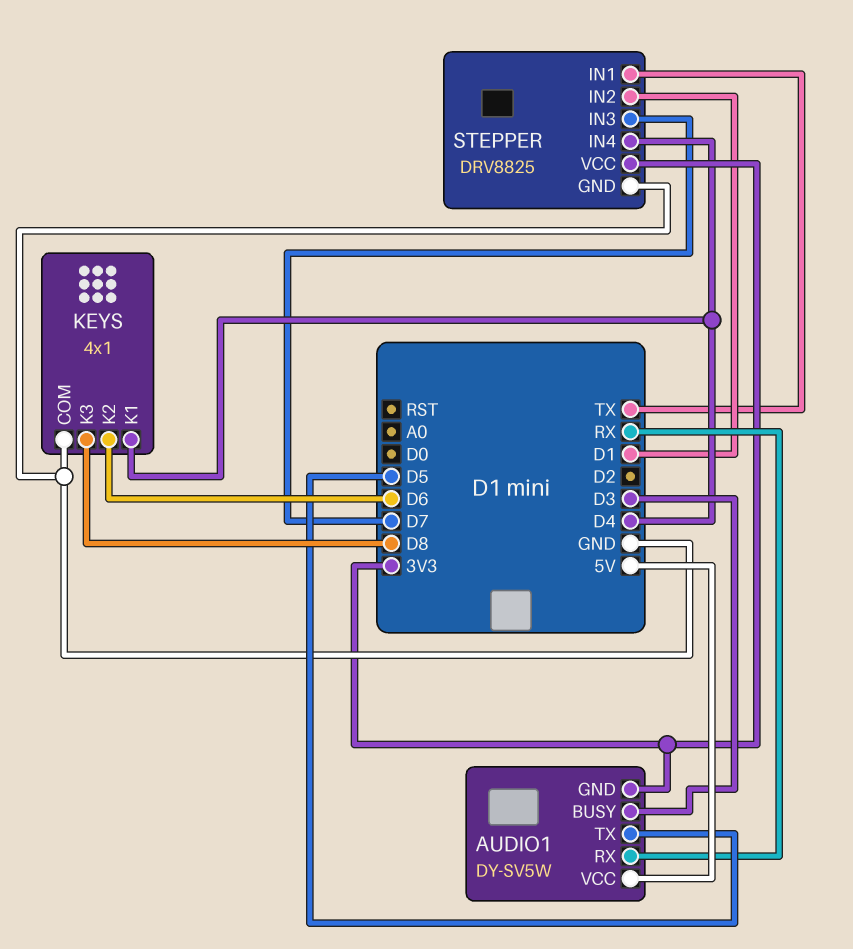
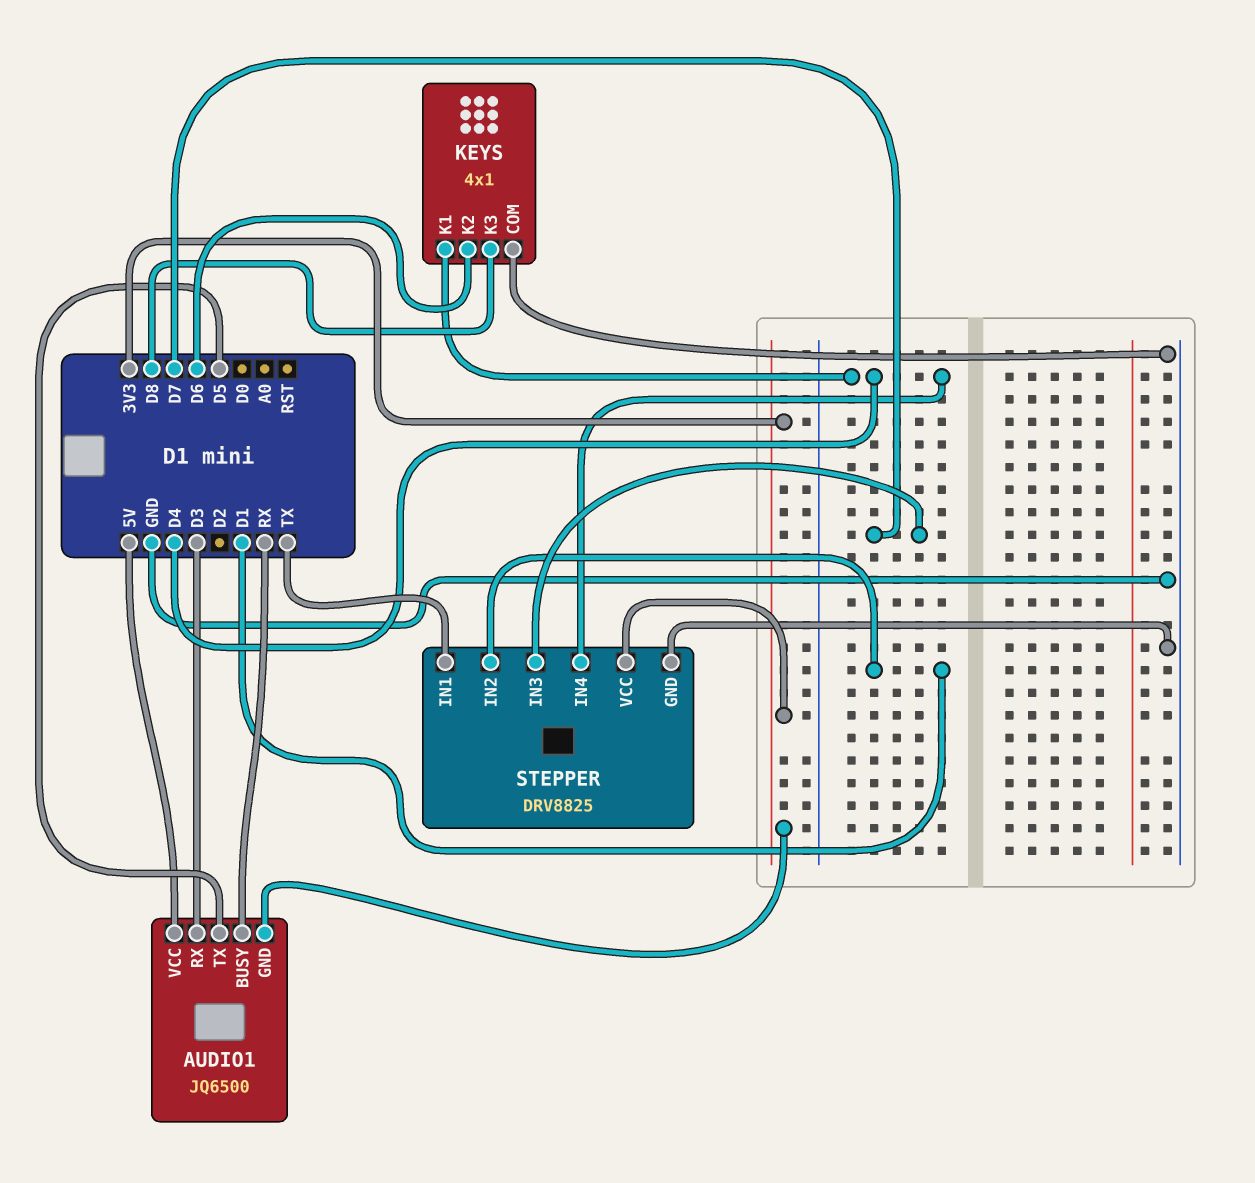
AUDIO1: DY-SV5W -> JQ6500
AUDIO1 pin BUSY: D3 -> RX
AUDIO1 pin RX: RX -> D3

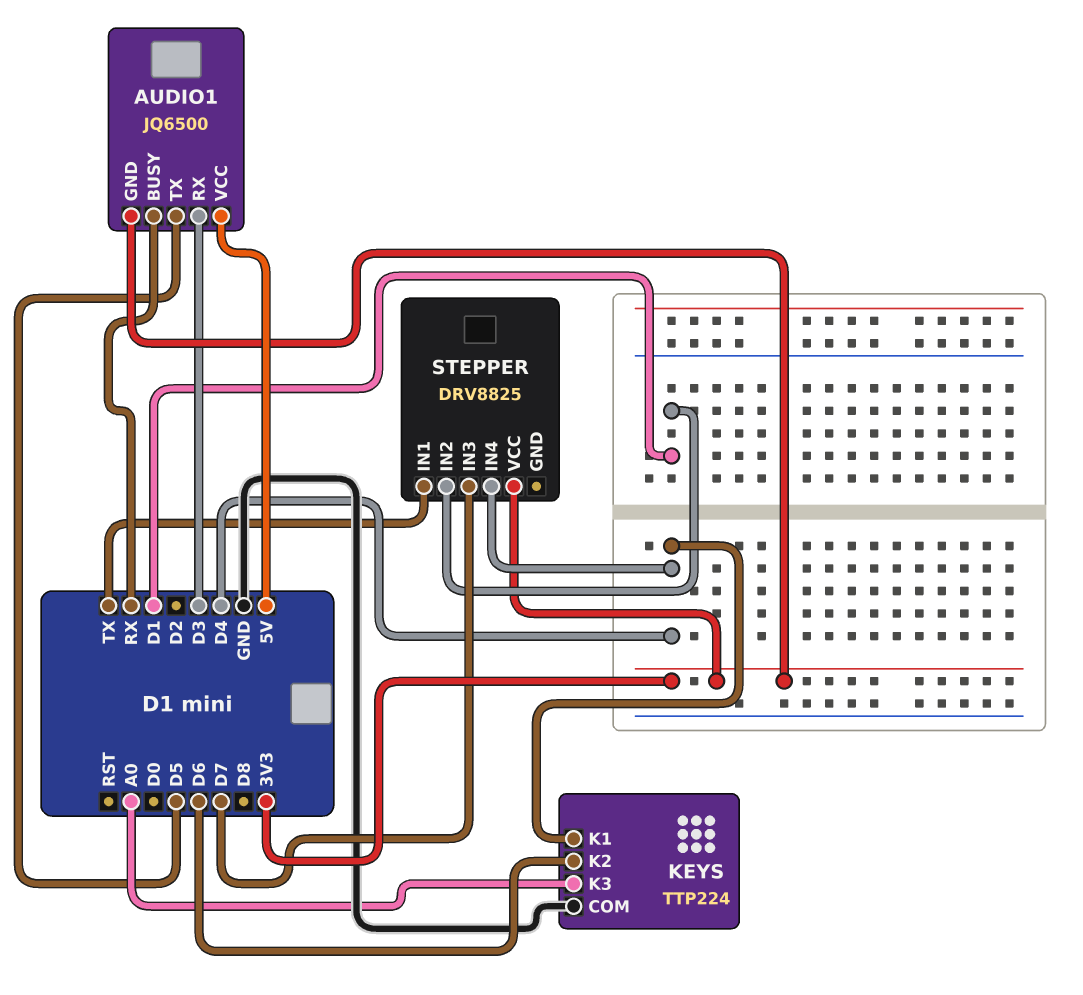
KEYS: 4x1 -> TTP224
KEYS pin K3: D8 -> A0
STEPPER pin GND: GND -> none

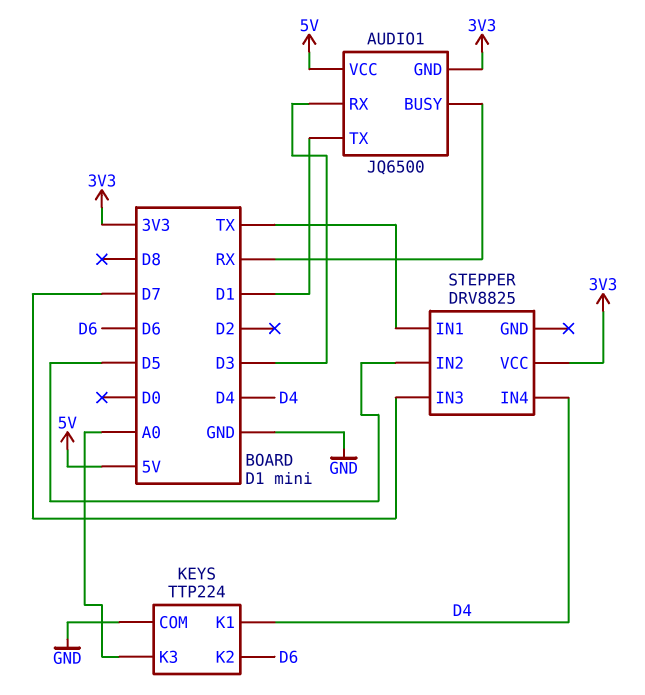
AUDIO1 pin TX: D5 -> D1
STEPPER pin IN2: D1 -> D5

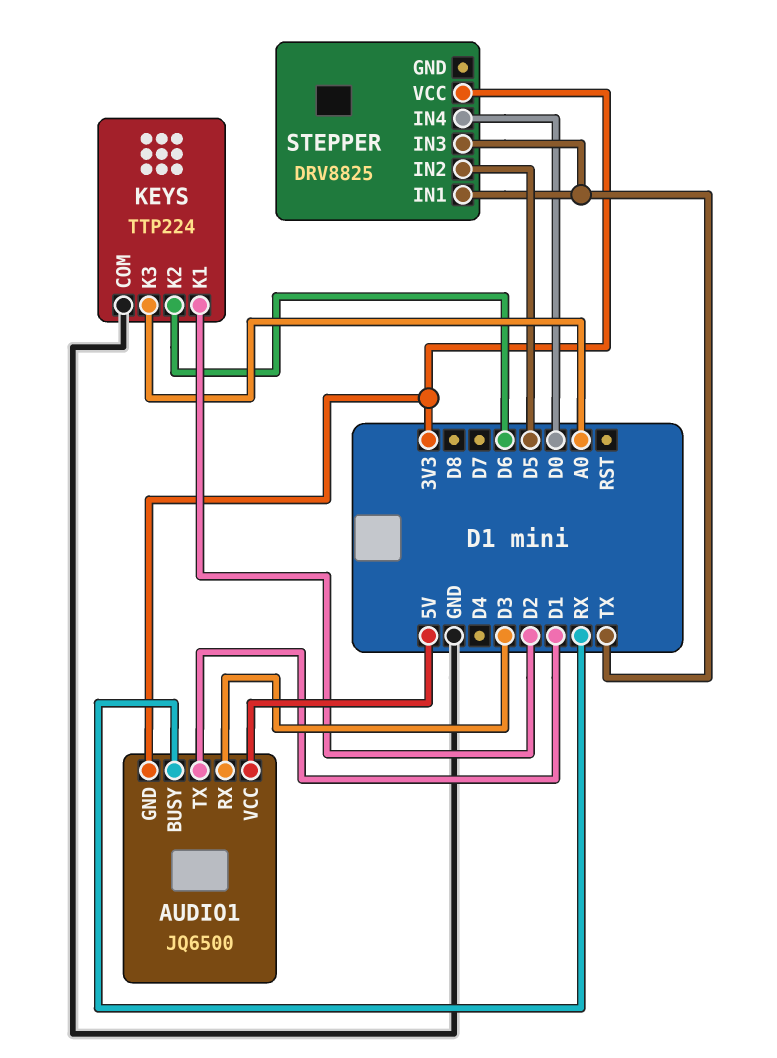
KEYS pin K1: D4 -> D2
STEPPER pin IN3: D7 -> TX
STEPPER pin IN4: D4 -> D0

